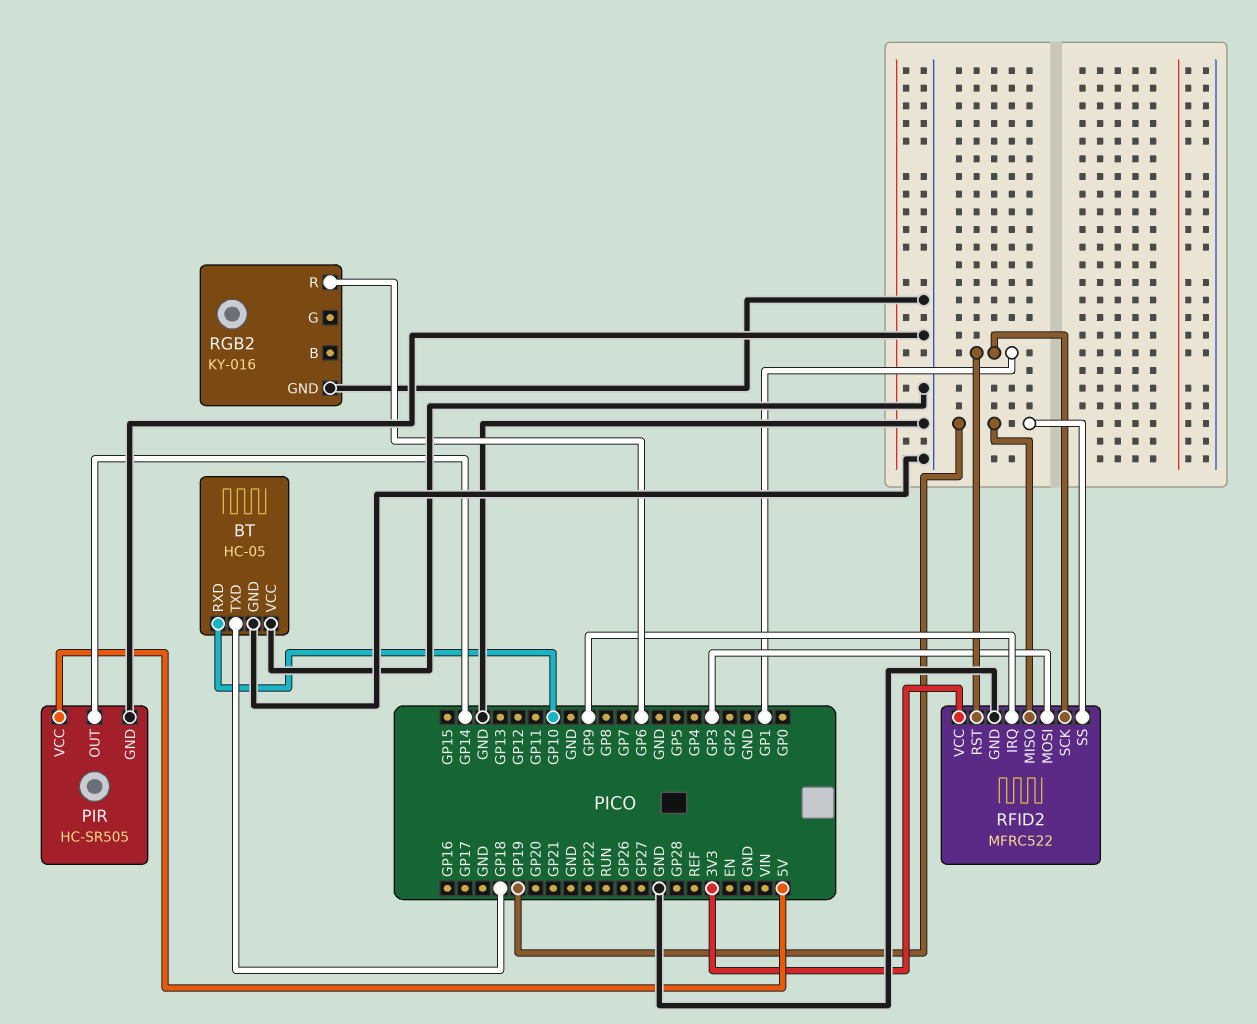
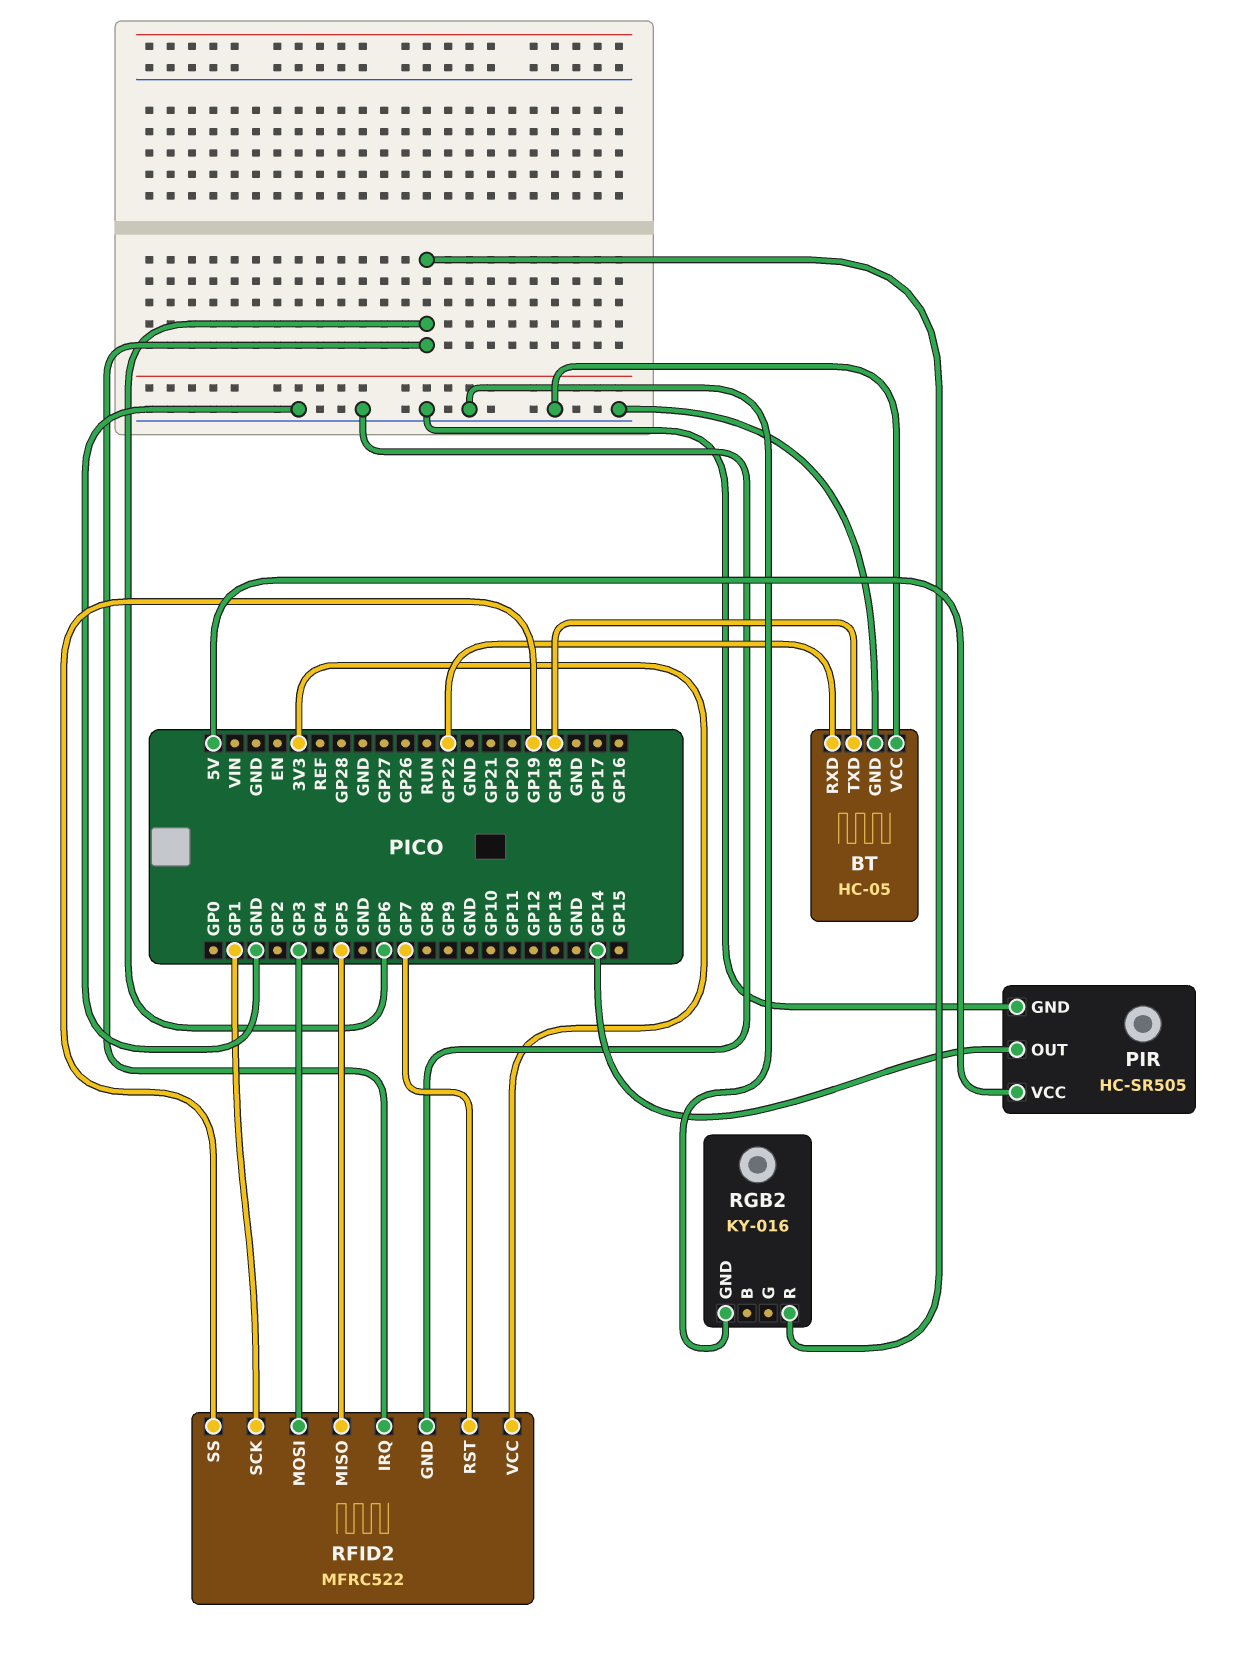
BT pin RXD: GP10 -> GP22
RFID2 pin IRQ: GP9 -> GP6
RFID2 pin MISO: GP19 -> GP5
RFID2 pin RST: GP1 -> GP7

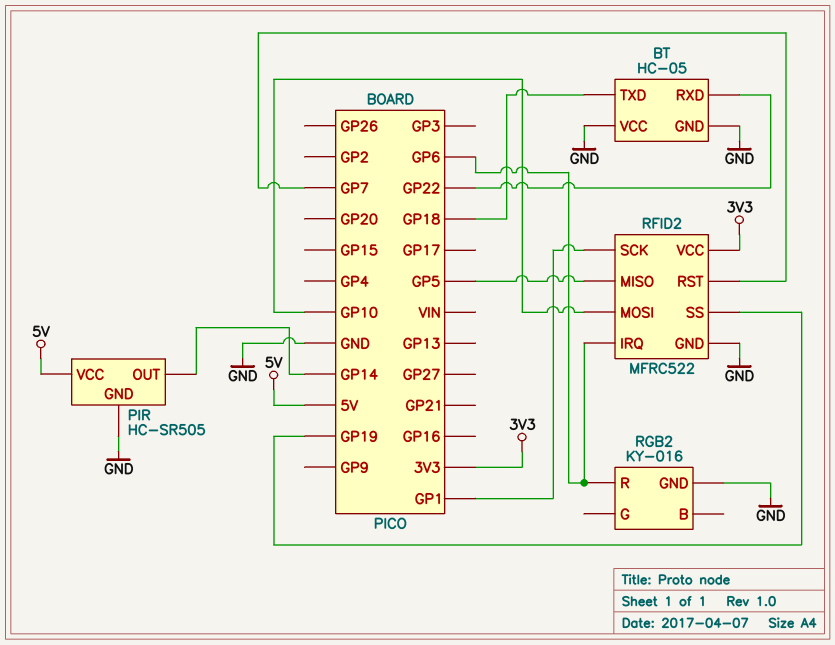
RFID2 pin MOSI: GP3 -> GP10

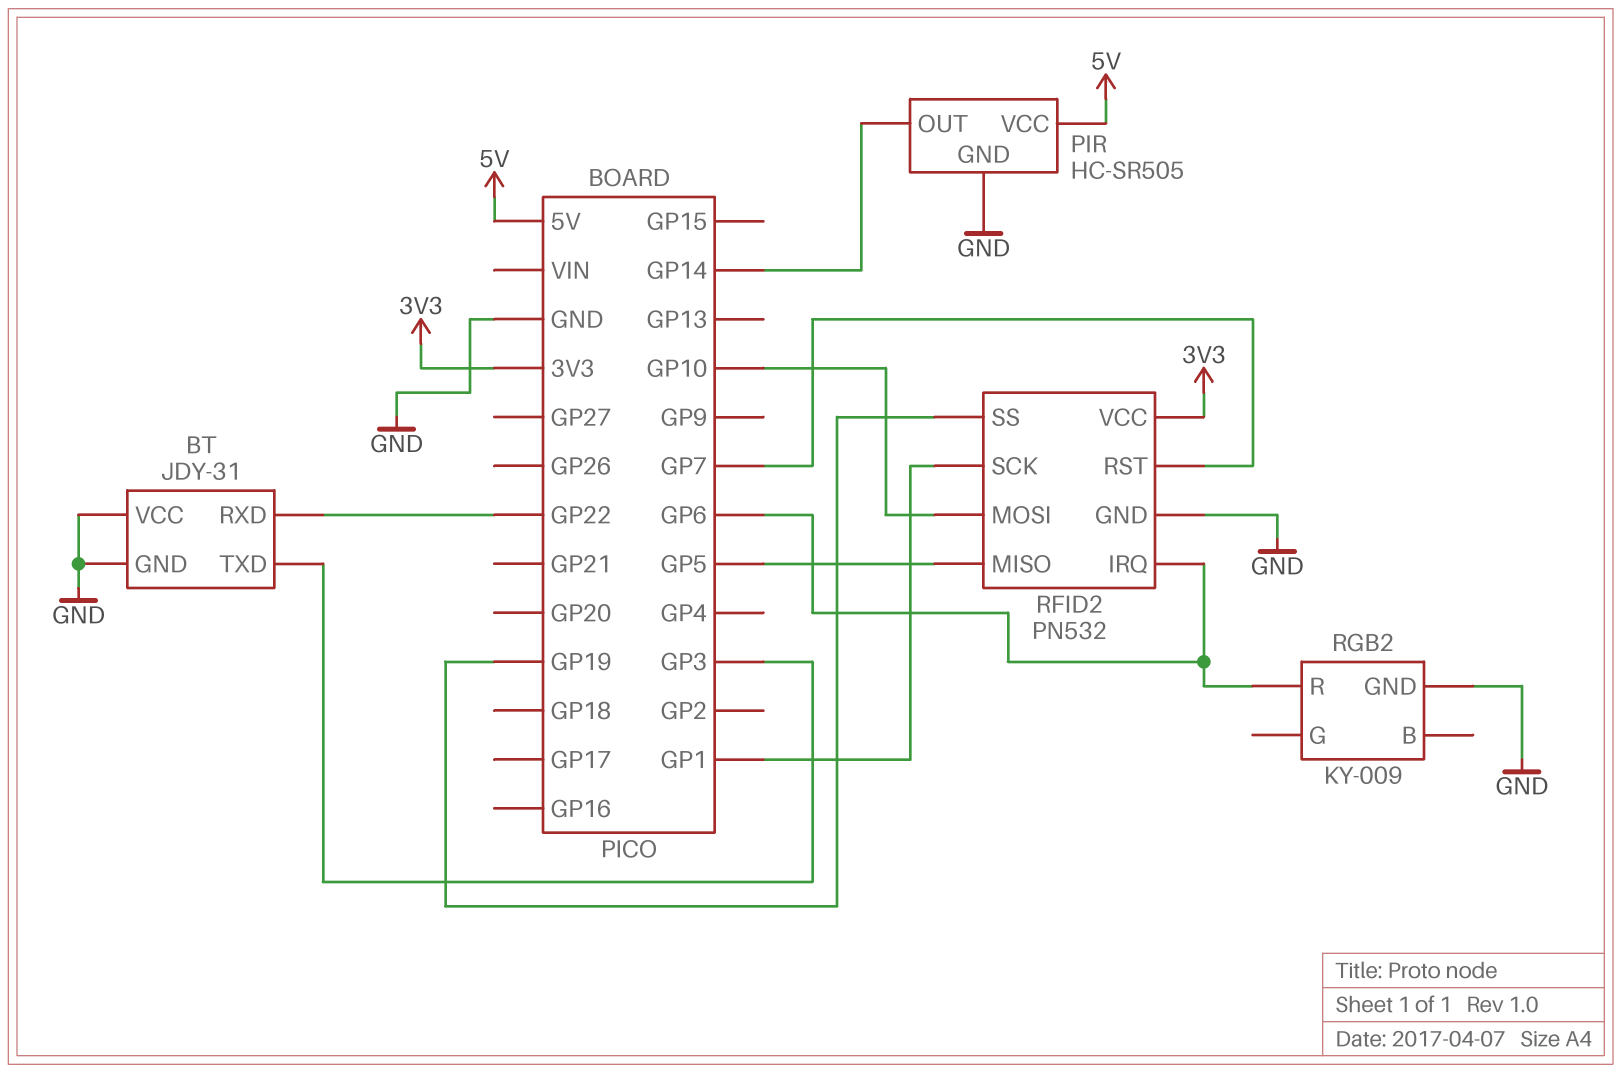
BT: HC-05 -> JDY-31
BT pin TXD: GP18 -> GP3
RFID2: MFRC522 -> PN532
RGB2: KY-016 -> KY-009

